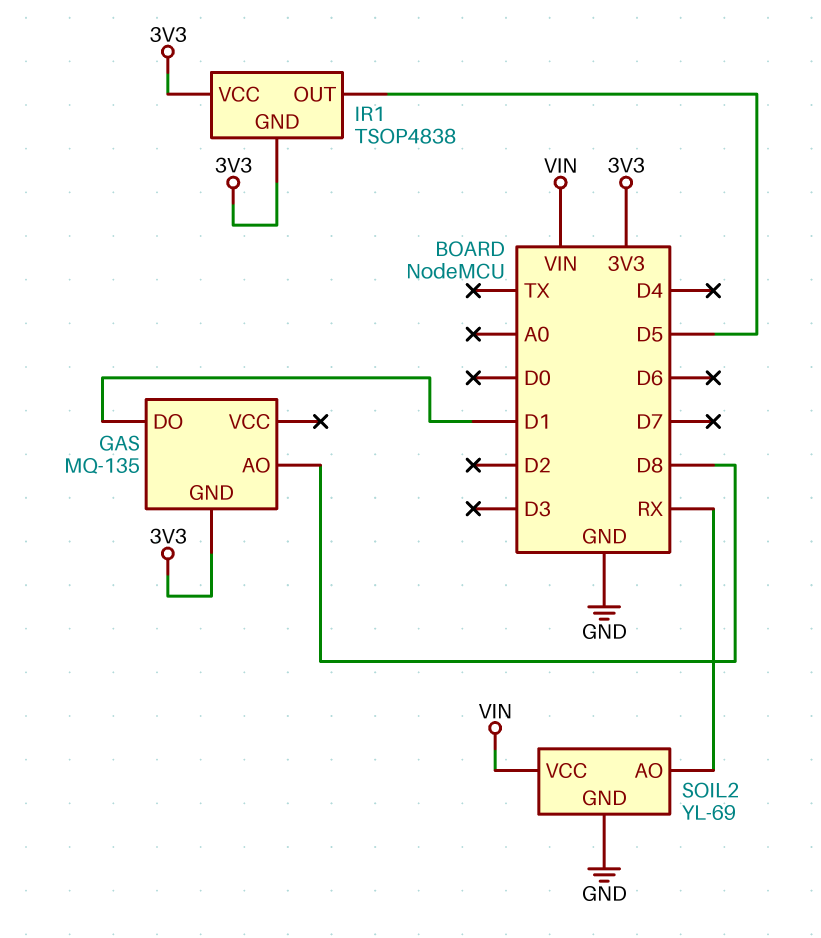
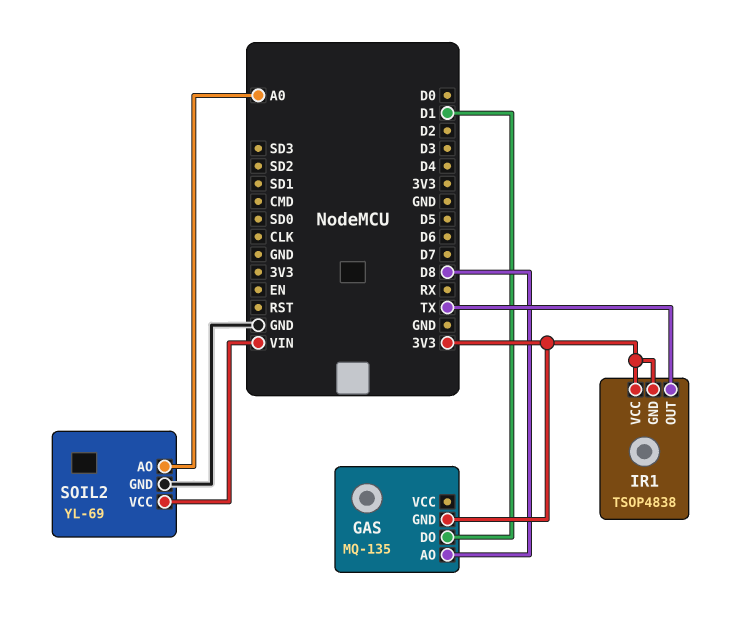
IR1 pin OUT: D5 -> TX
SOIL2 pin AO: RX -> A0

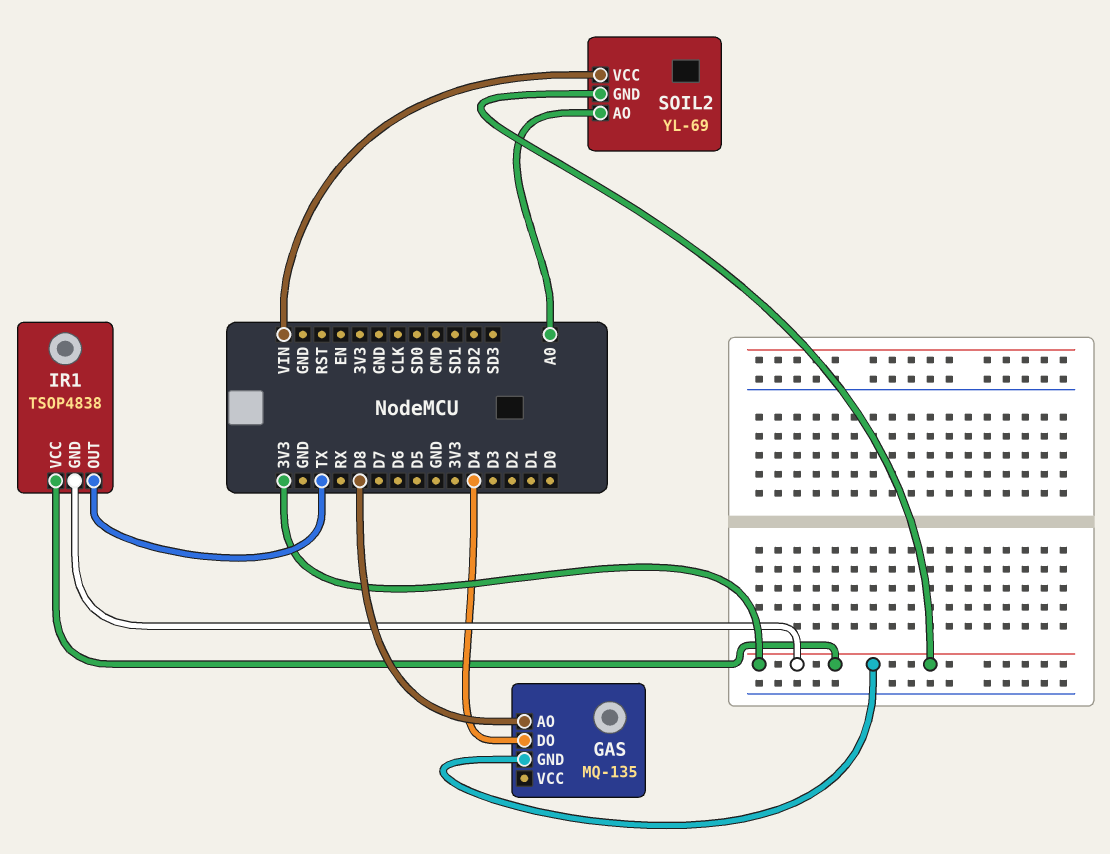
GAS pin DO: D1 -> D4
SOIL2 pin GND: GND -> 3V3

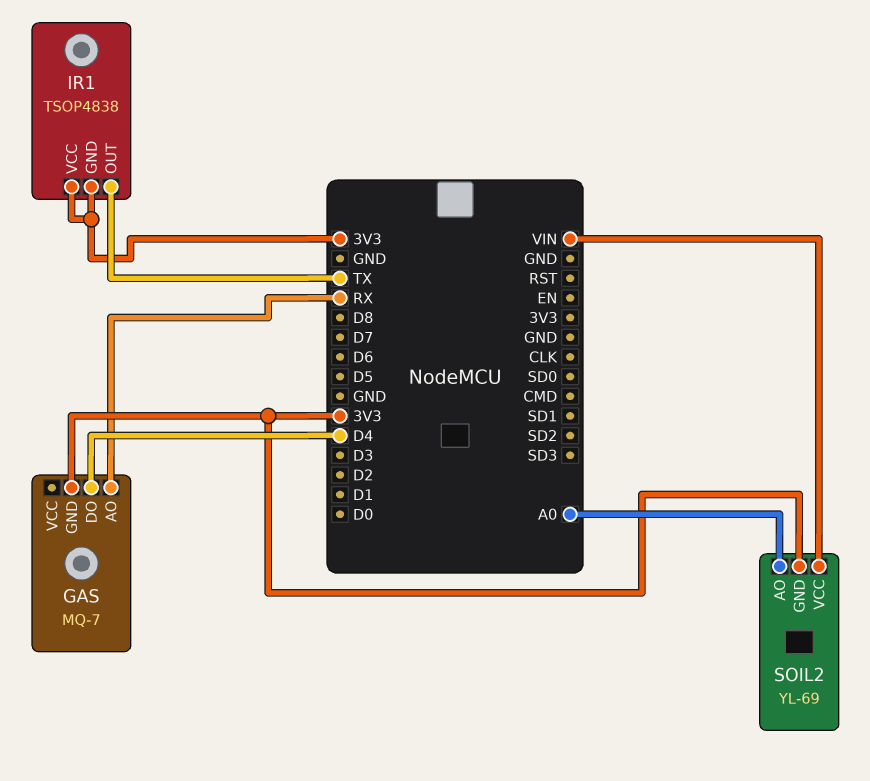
GAS: MQ-135 -> MQ-7
GAS pin AO: D8 -> RX

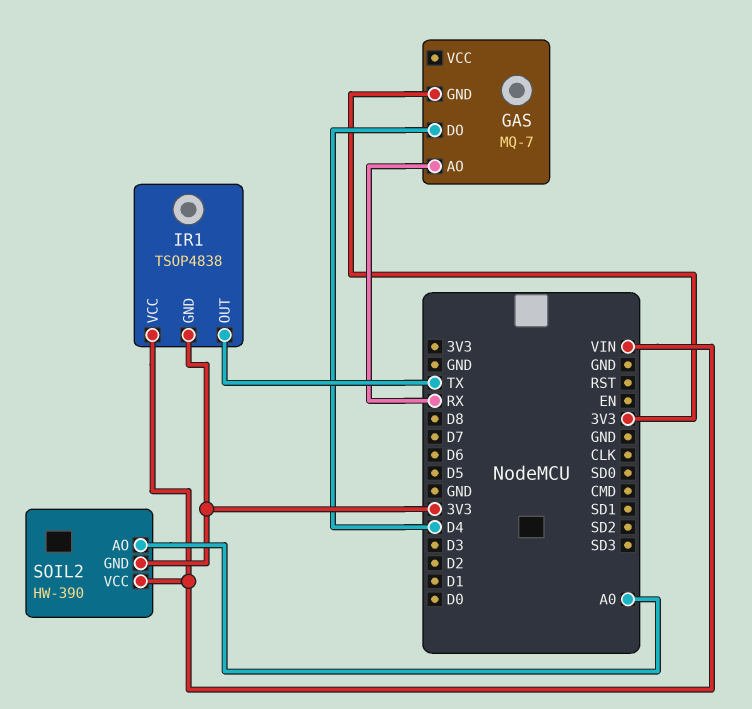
IR1 pin VCC: 3V3 -> VIN
SOIL2: YL-69 -> HW-390

